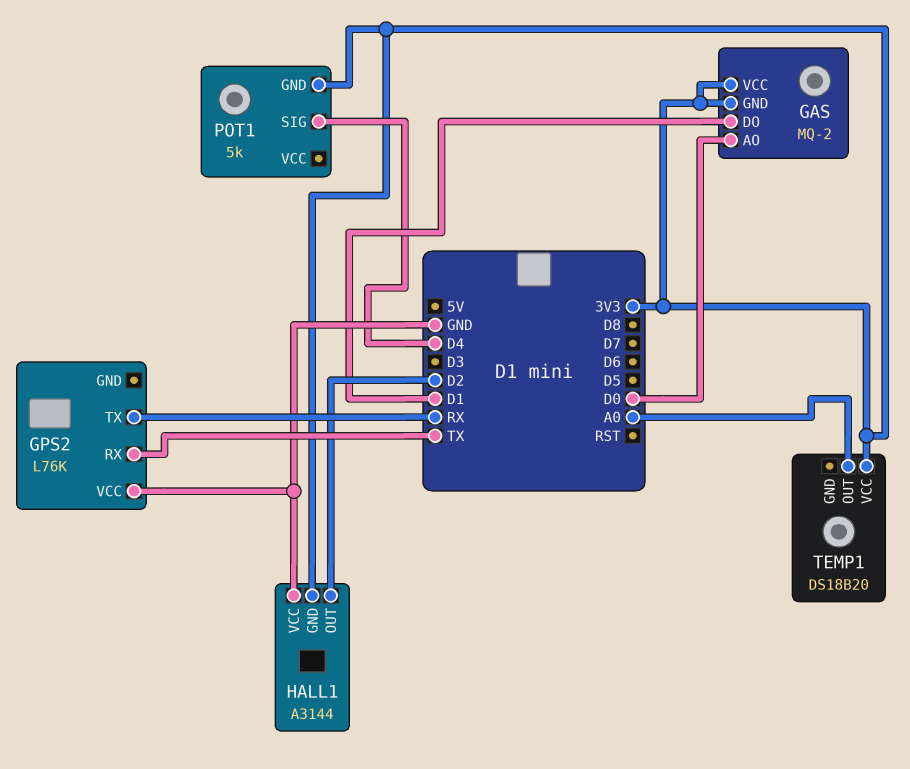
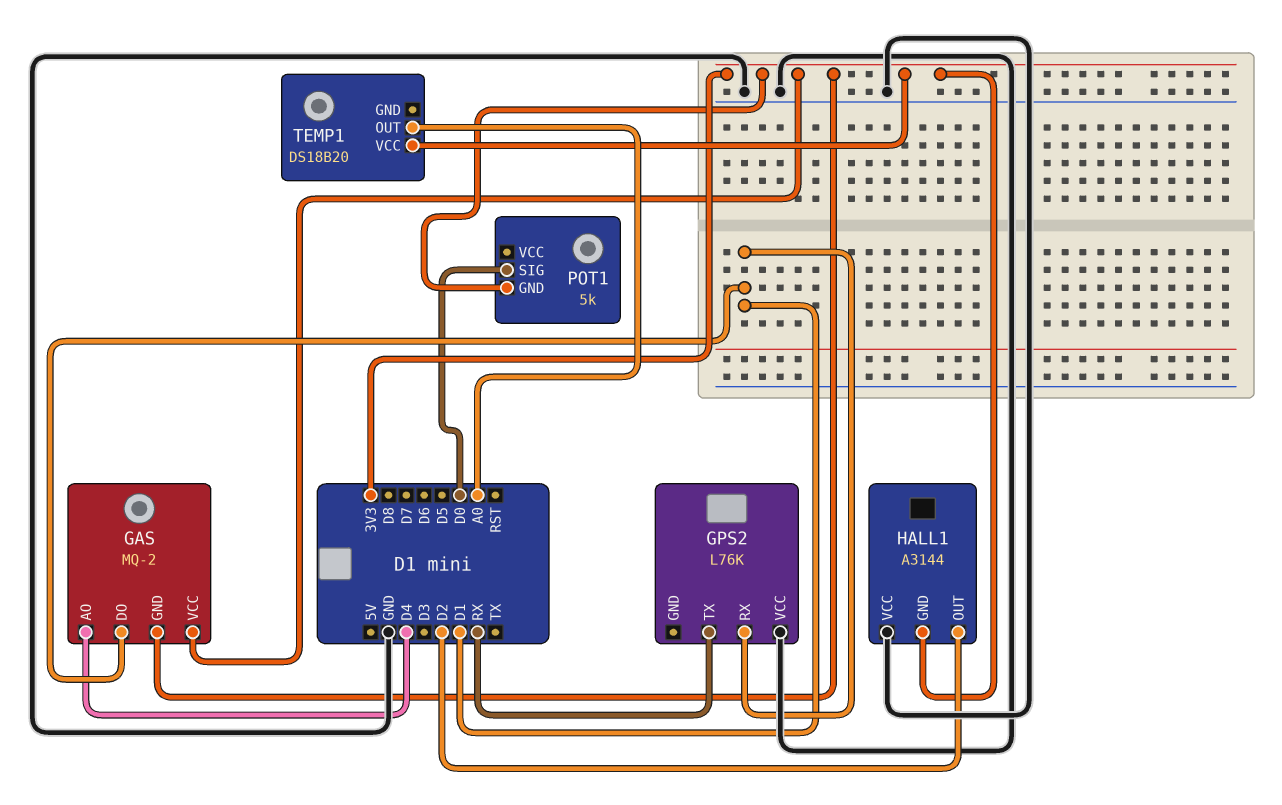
GAS pin AO: D0 -> D4
GPS2 pin RX: TX -> D1
POT1 pin SIG: D4 -> D0

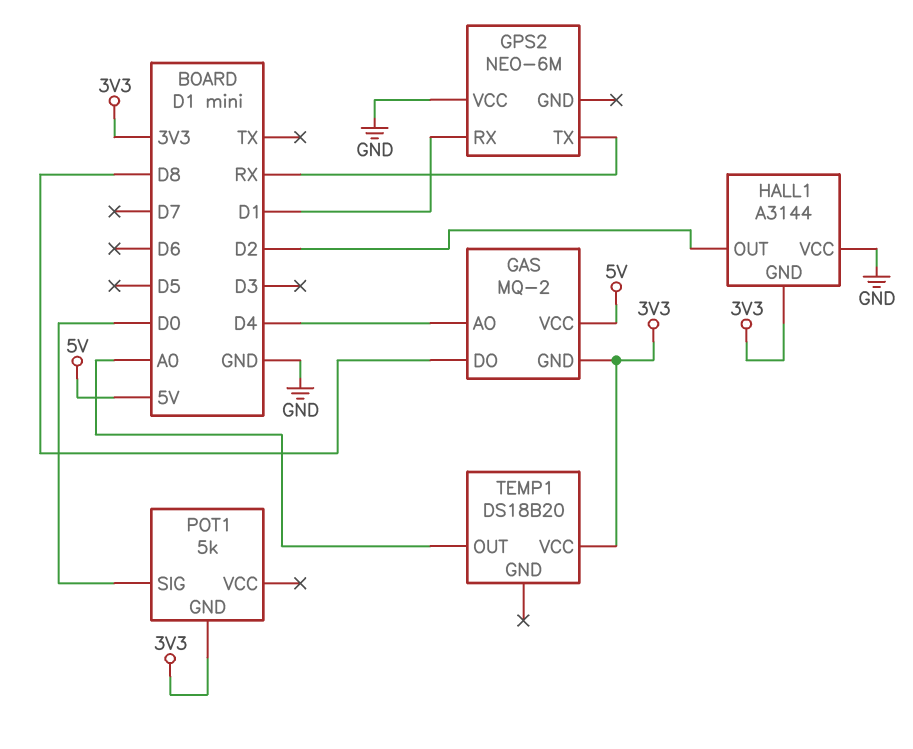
GAS pin DO: D1 -> D8
GAS pin VCC: 3V3 -> 5V
GPS2: L76K -> NEO-6M

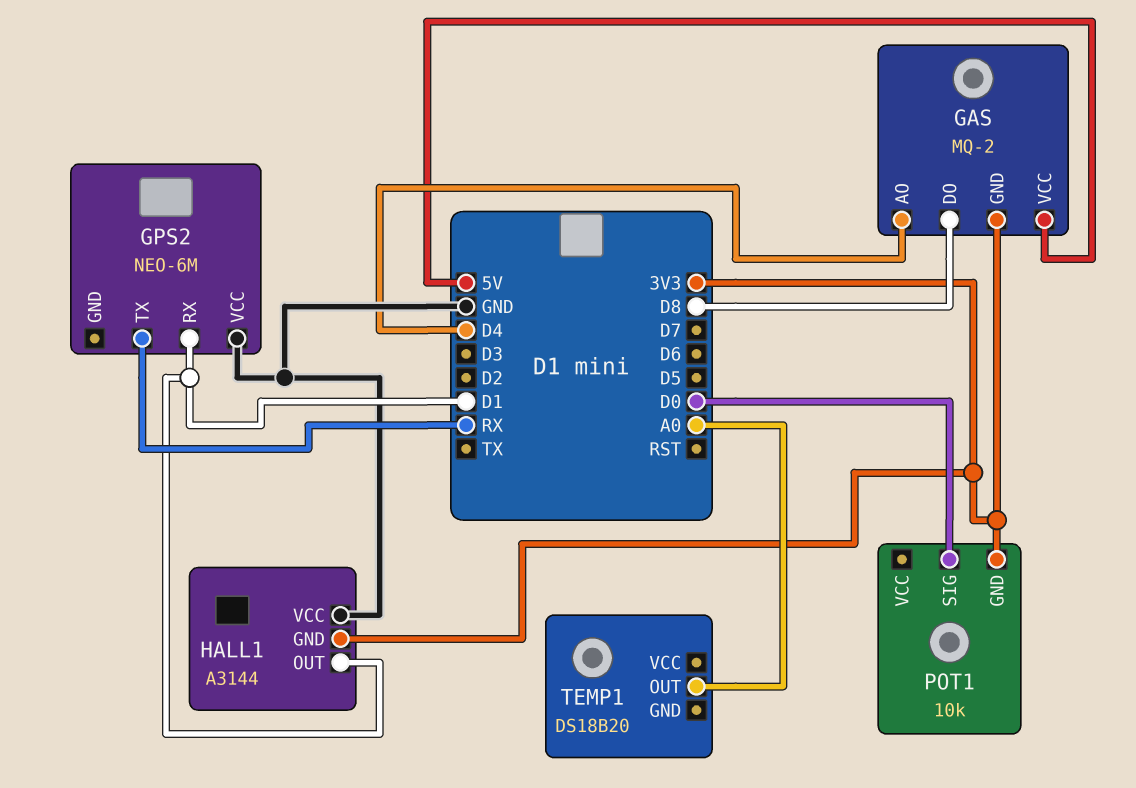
HALL1 pin OUT: D2 -> D1
POT1: 5k -> 10k
TEMP1 pin VCC: 3V3 -> none

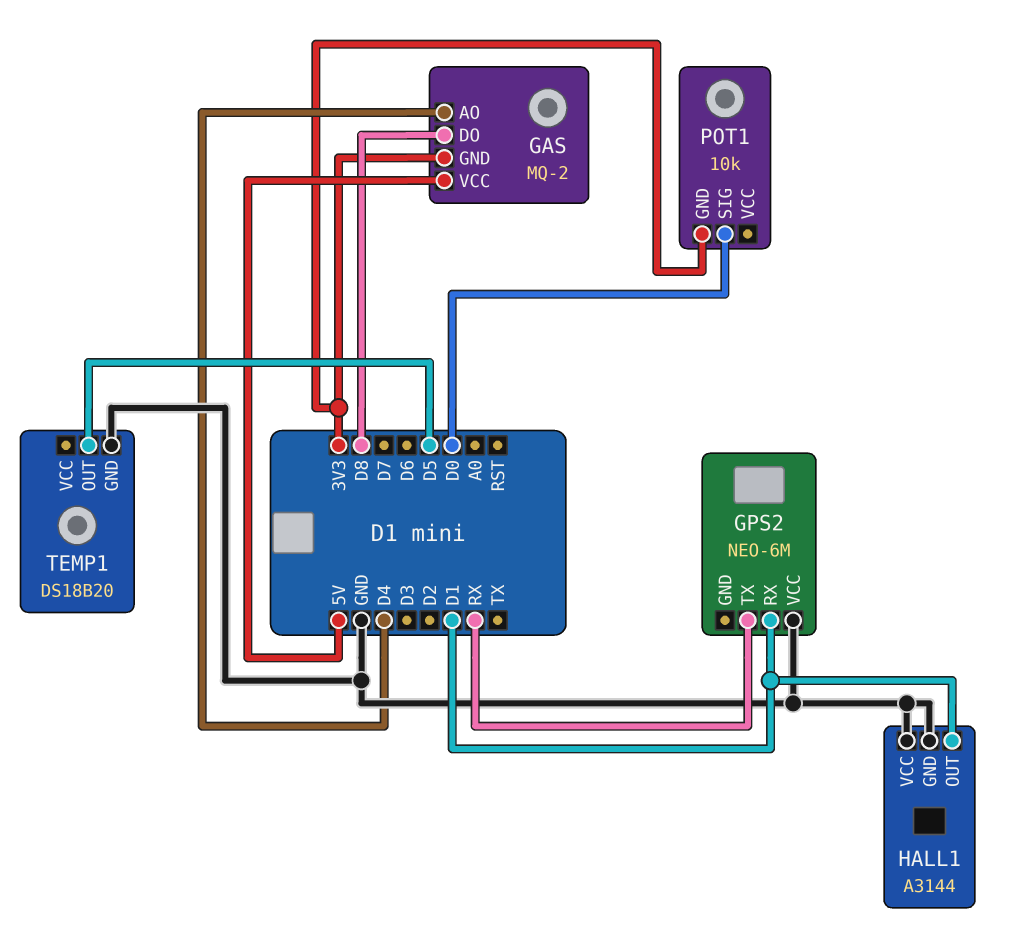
HALL1 pin GND: 3V3 -> GND
TEMP1 pin GND: none -> GND
TEMP1 pin OUT: A0 -> D5

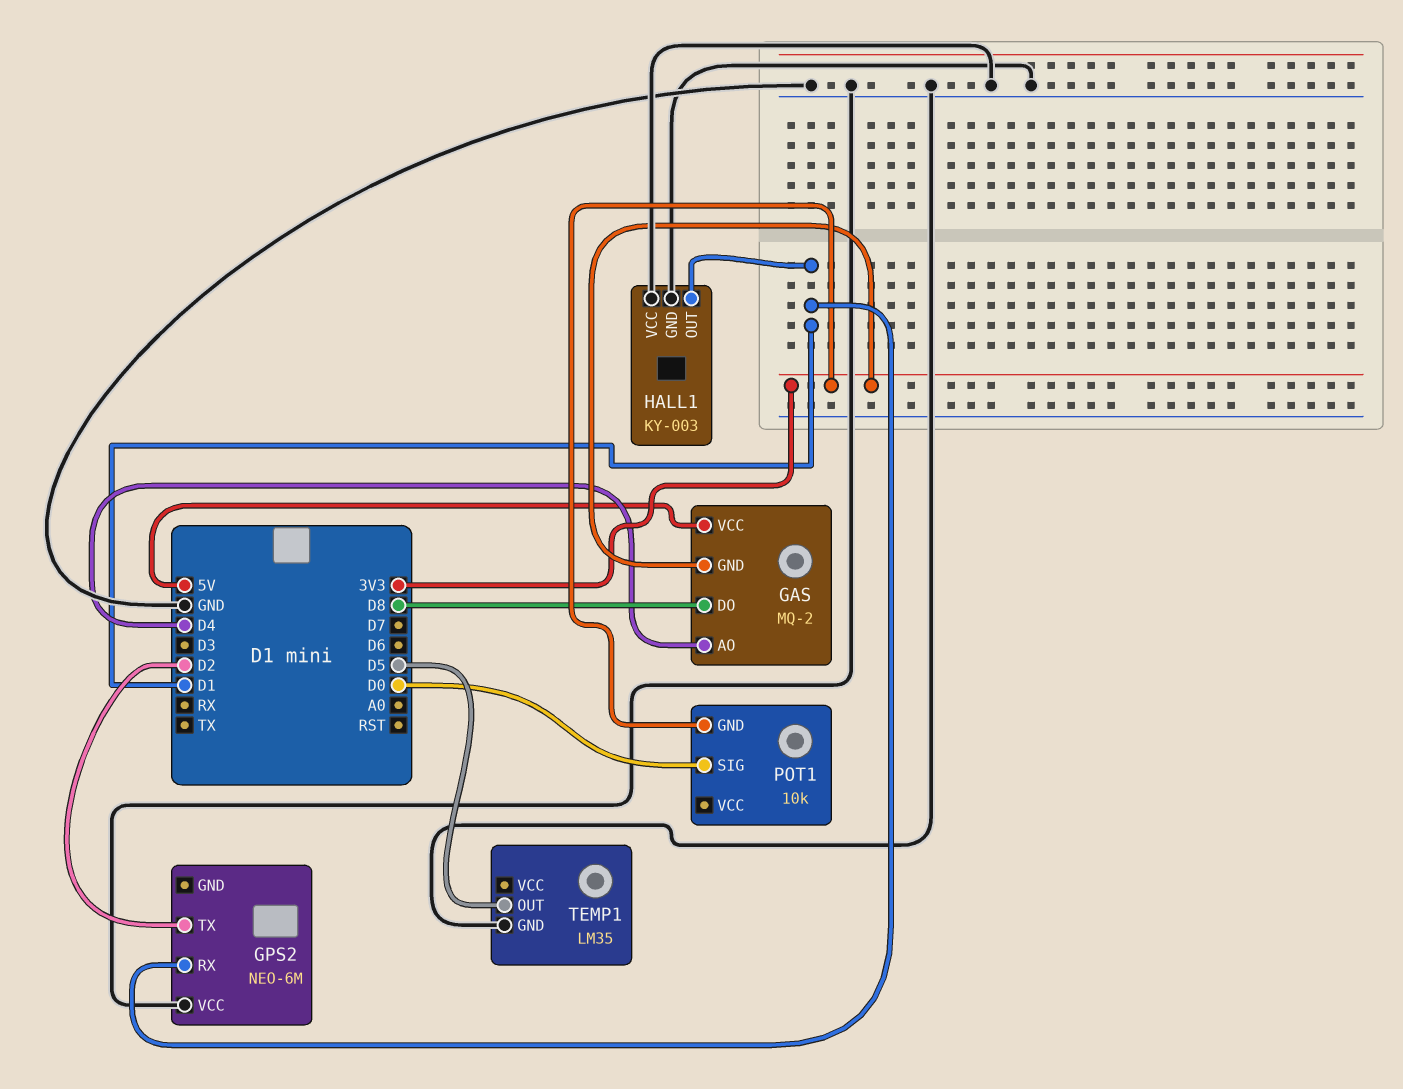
GPS2 pin TX: RX -> D2
HALL1: A3144 -> KY-003
TEMP1: DS18B20 -> LM35

